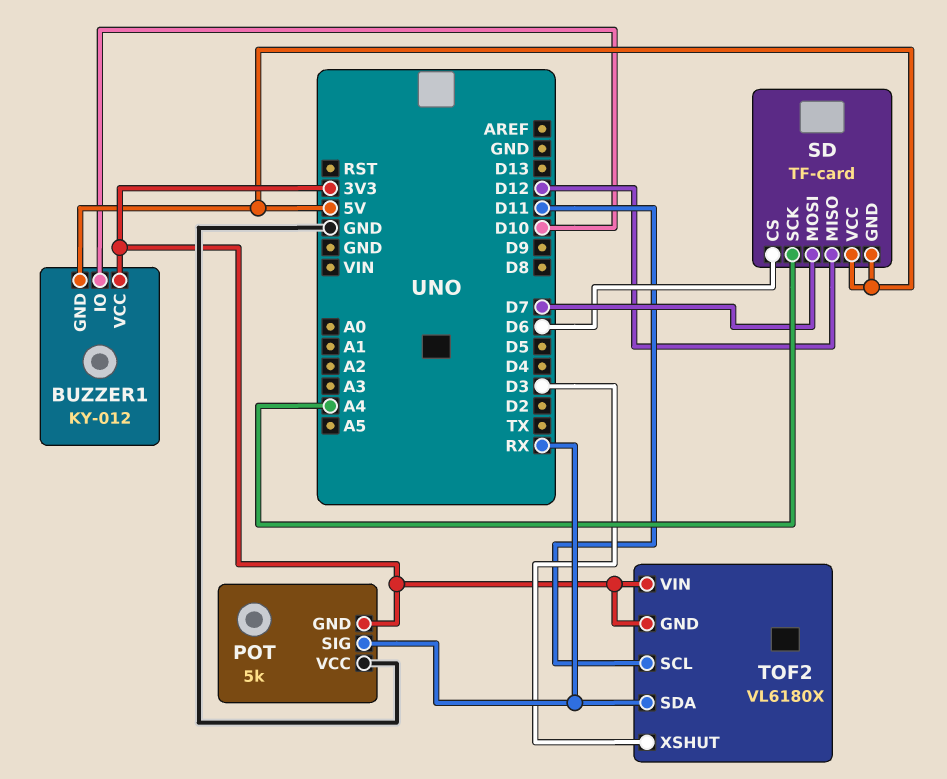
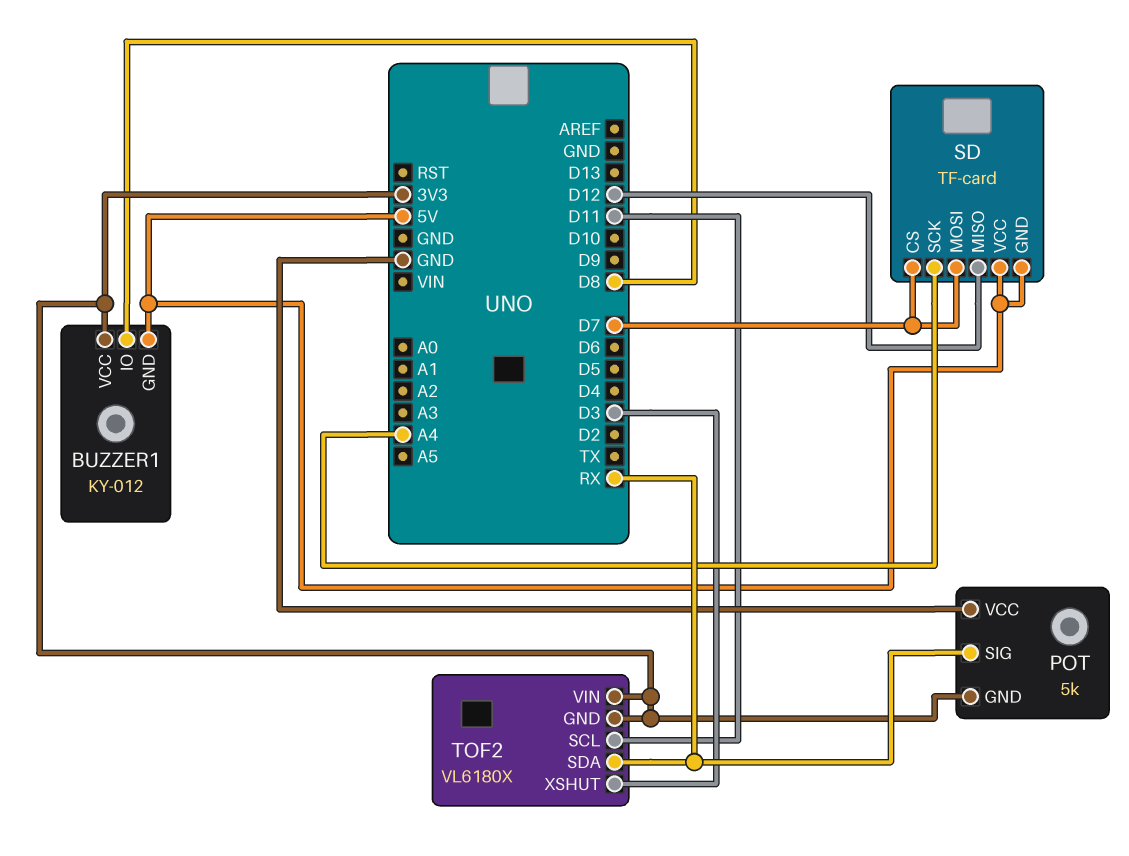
BUZZER1 pin IO: D10 -> D8
SD pin CS: D6 -> D7

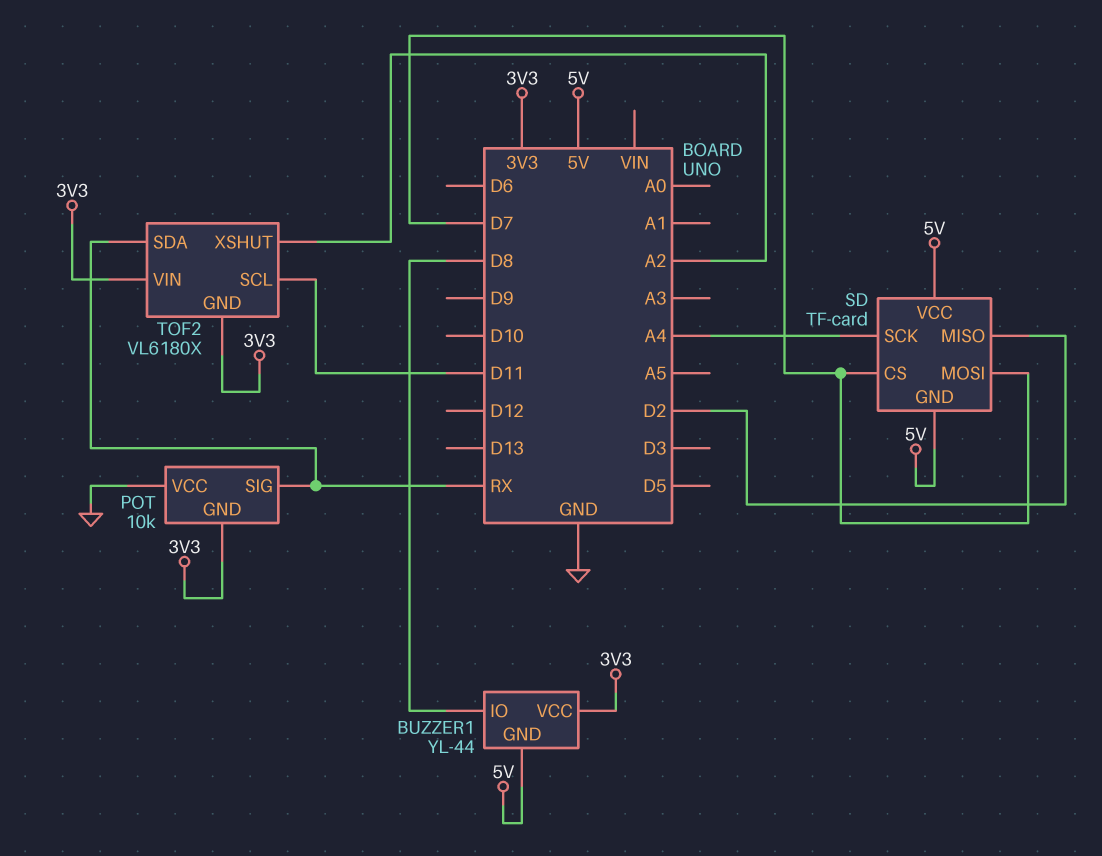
BUZZER1: KY-012 -> YL-44
POT: 5k -> 10k
SD pin MISO: D12 -> D2
TOF2 pin XSHUT: D3 -> A2

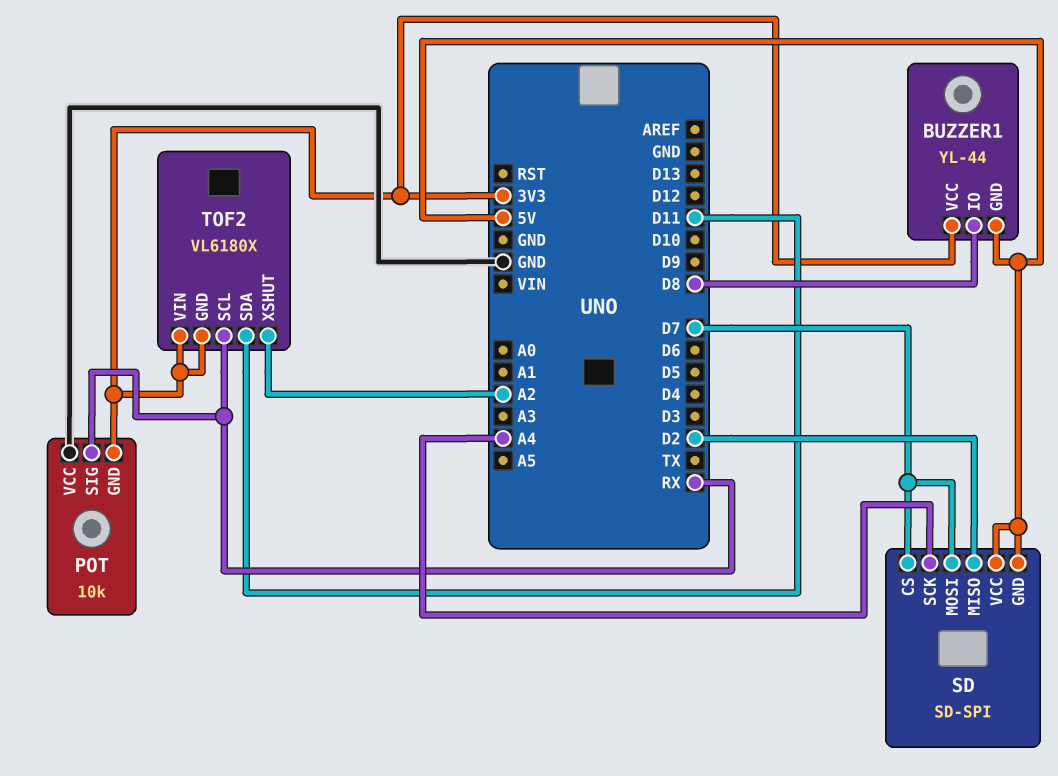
SD: TF-card -> SD-SPI
TOF2 pin SCL: D11 -> RX
TOF2 pin SDA: RX -> D11

